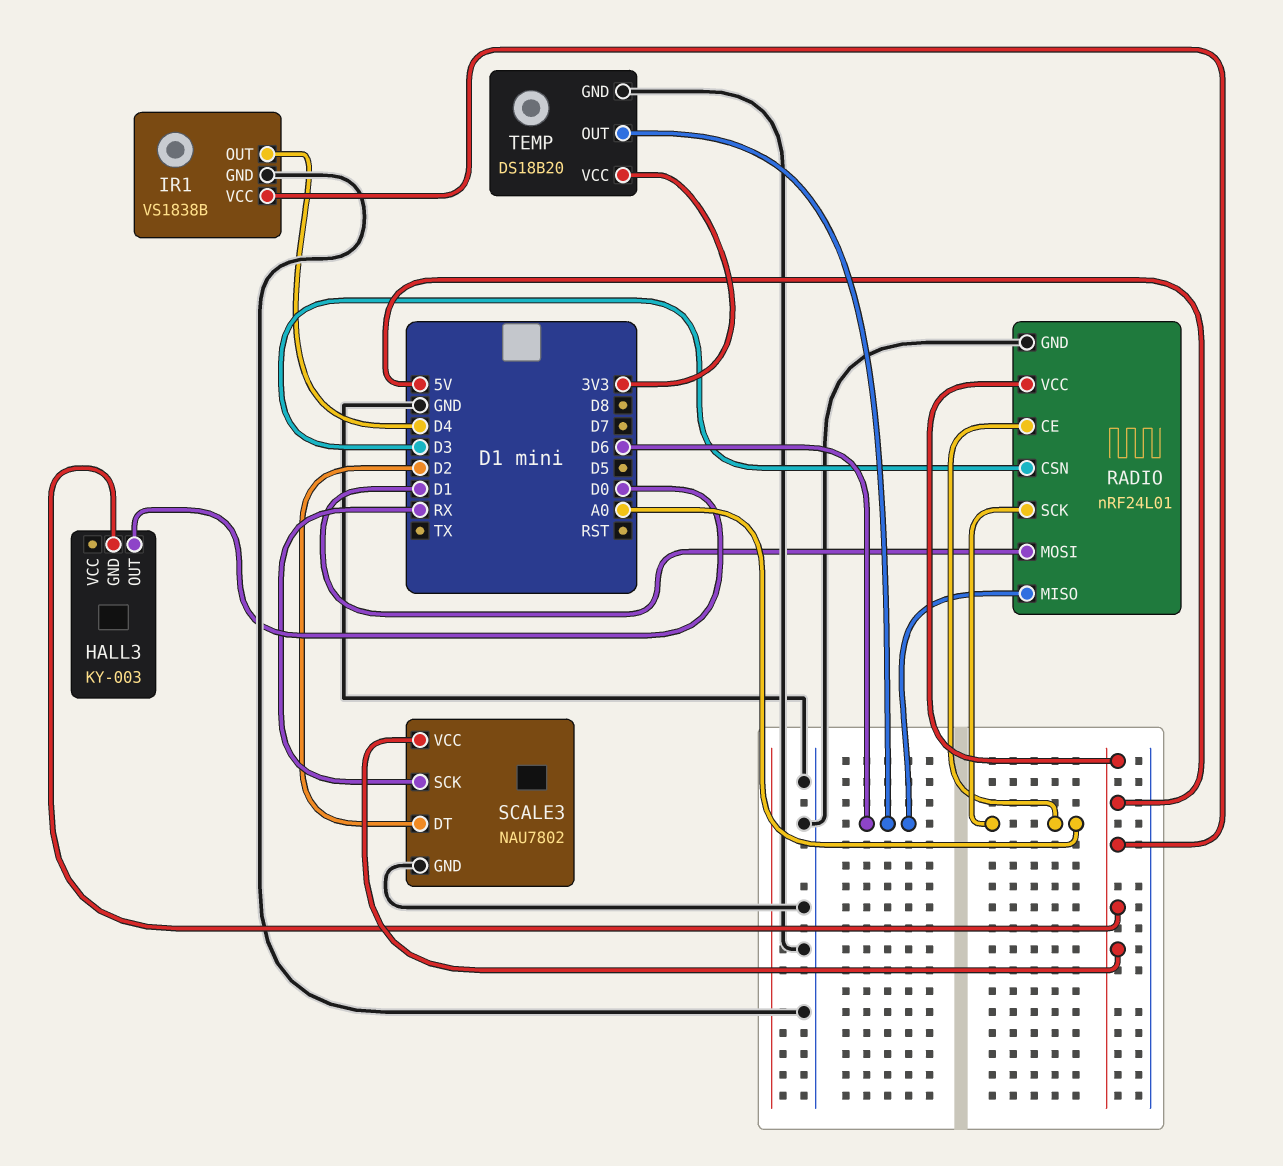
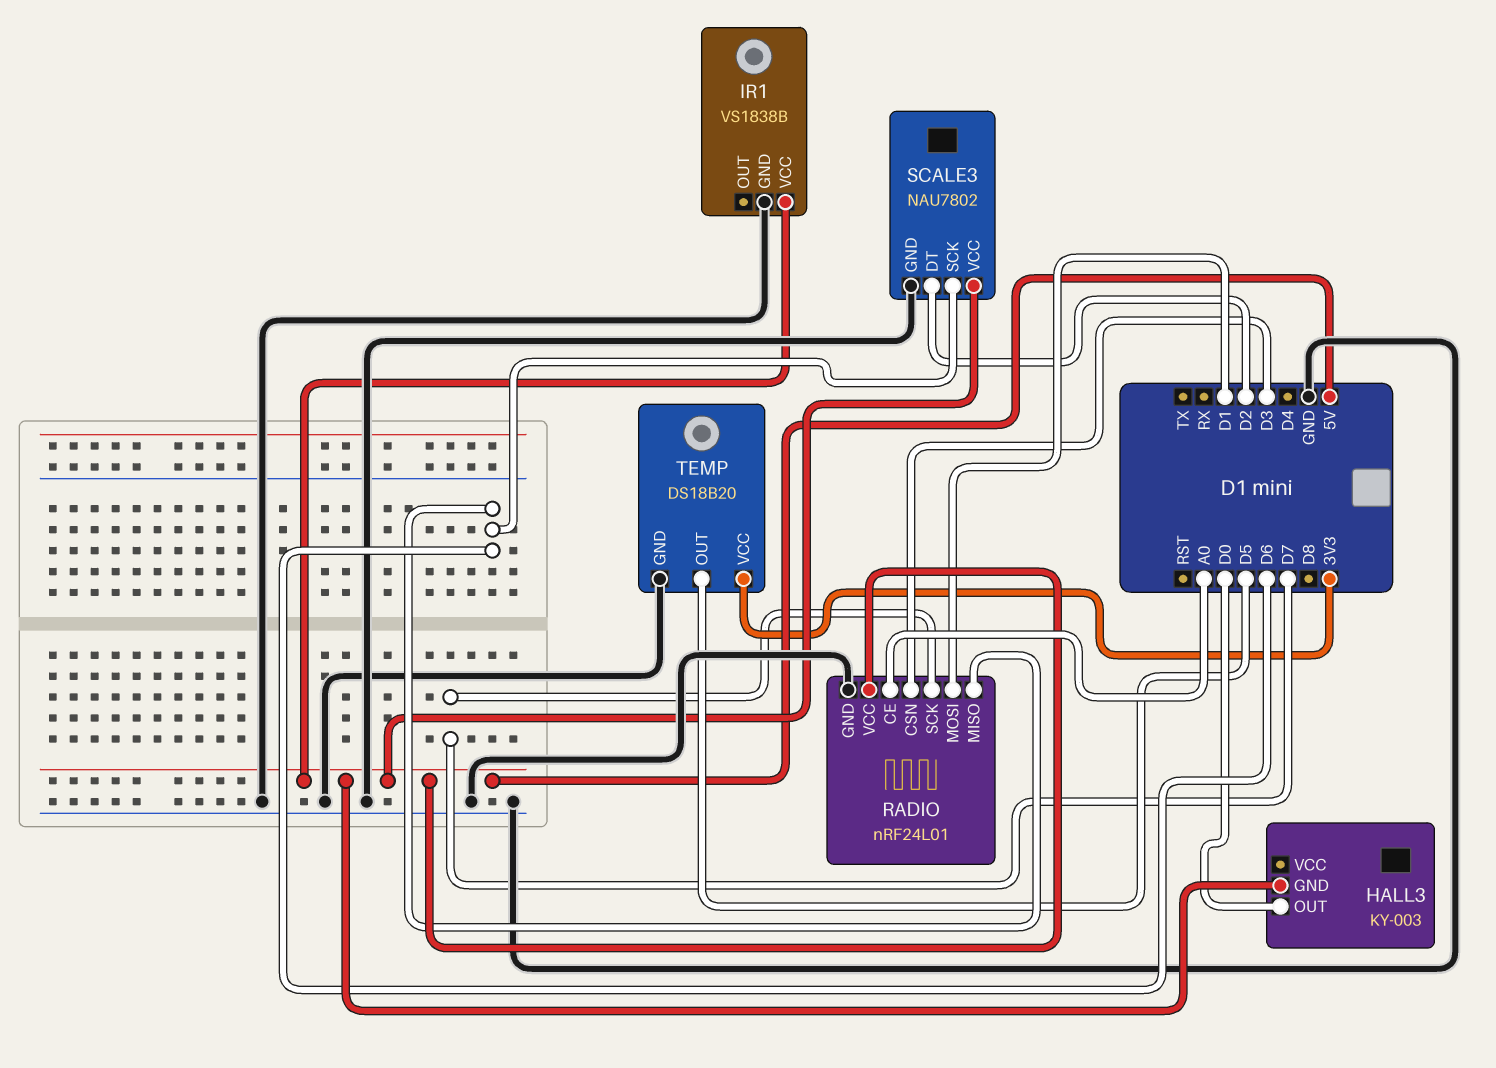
IR1 pin OUT: D4 -> none
RADIO pin SCK: A0 -> D7
SCALE3 pin SCK: RX -> D6
TEMP pin OUT: D6 -> D5

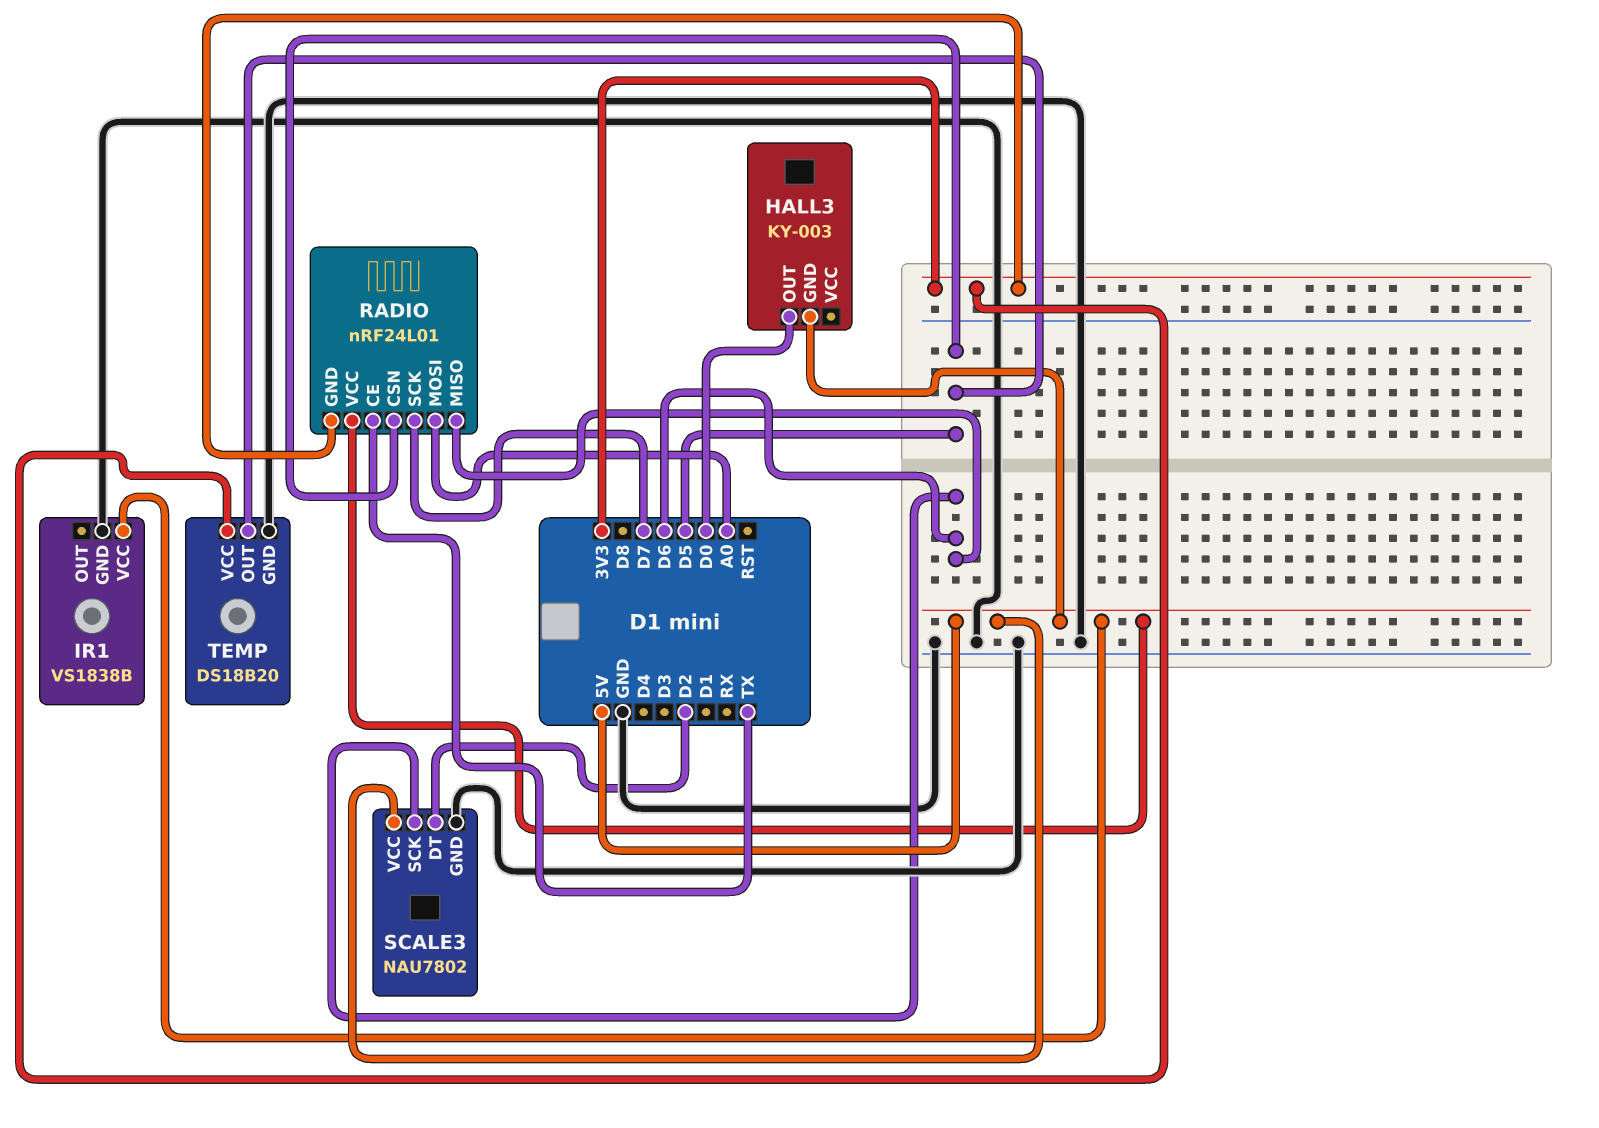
RADIO pin CE: A0 -> TX
RADIO pin CSN: D3 -> D5
RADIO pin GND: GND -> 3V3
RADIO pin MOSI: D1 -> A0

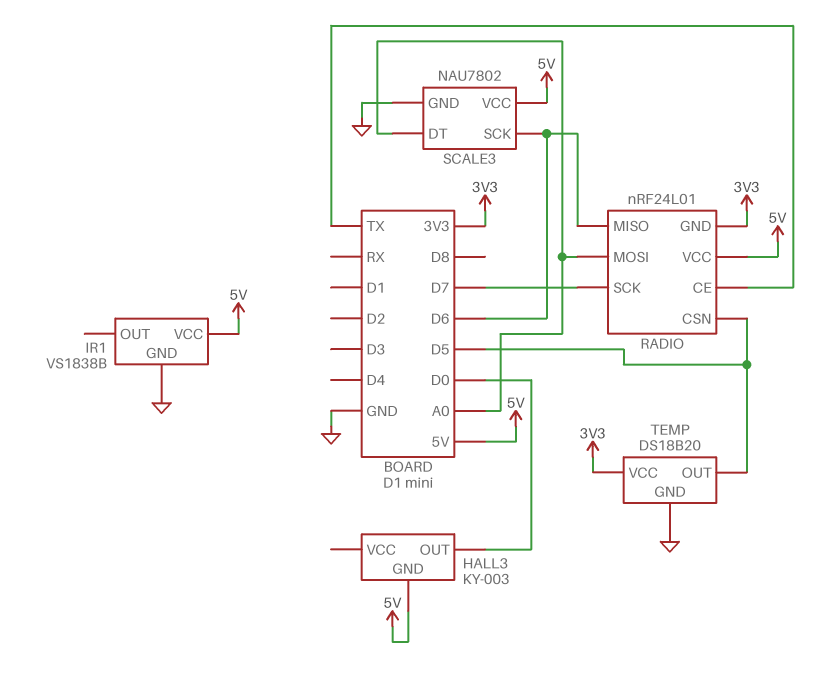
SCALE3 pin DT: D2 -> A0

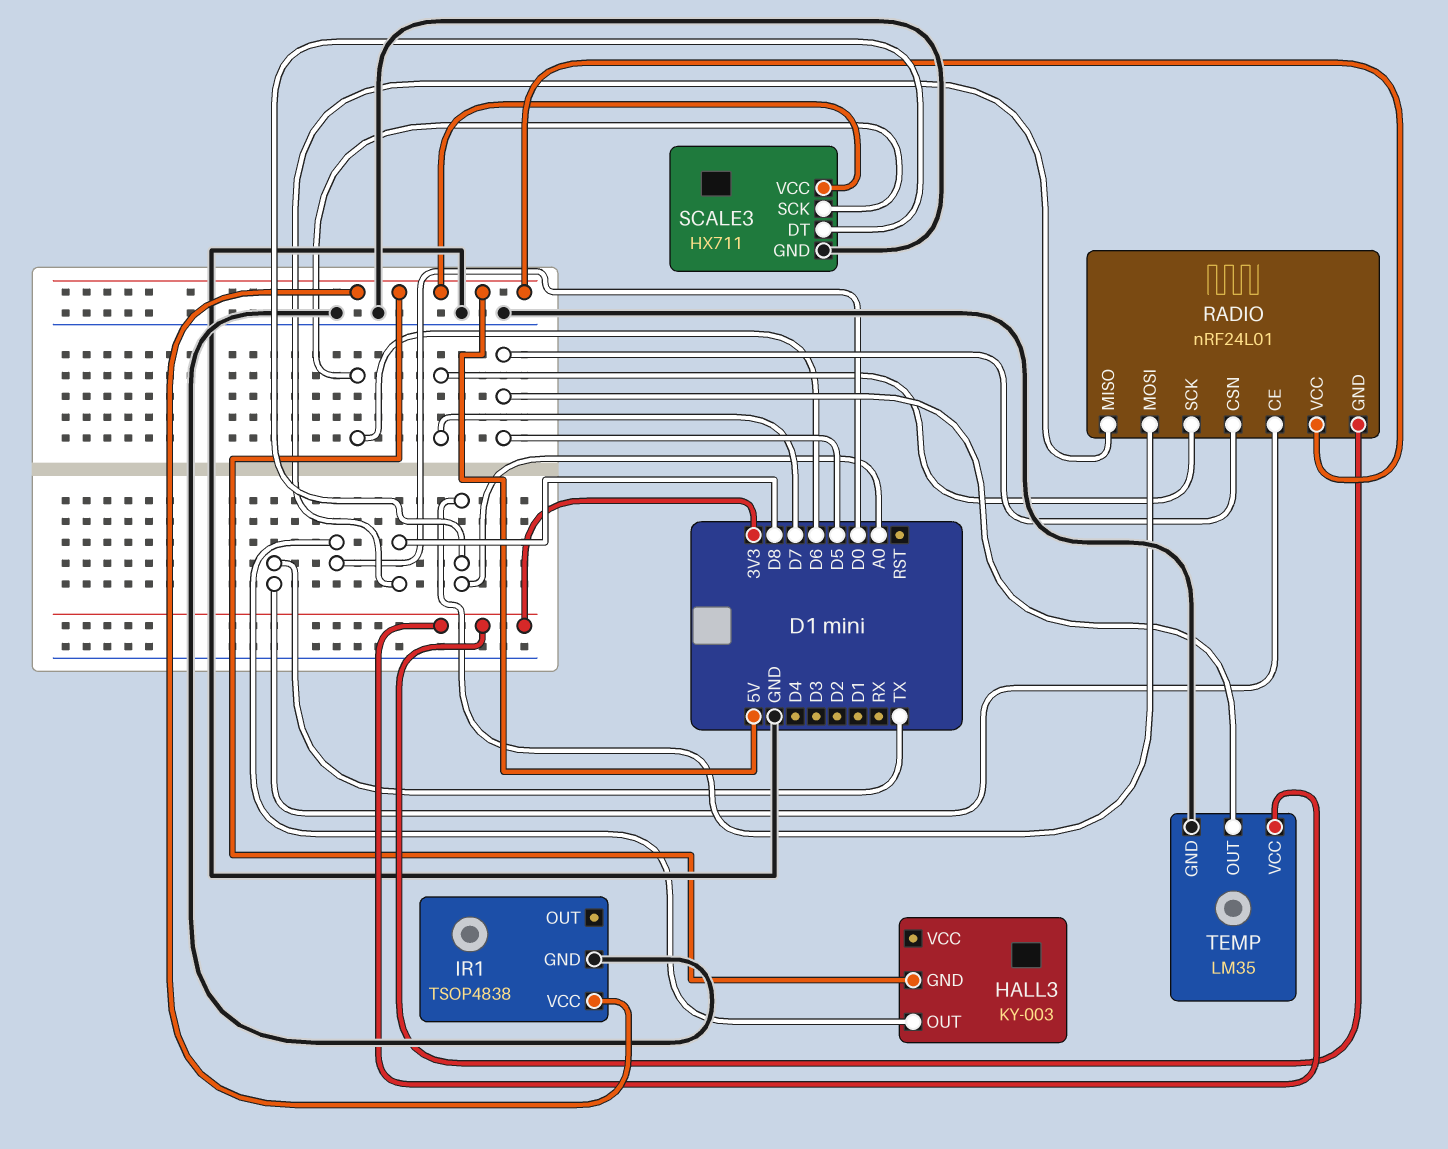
IR1: VS1838B -> TSOP4838
RADIO pin MISO: D6 -> D8
SCALE3: NAU7802 -> HX711
TEMP: DS18B20 -> LM35

